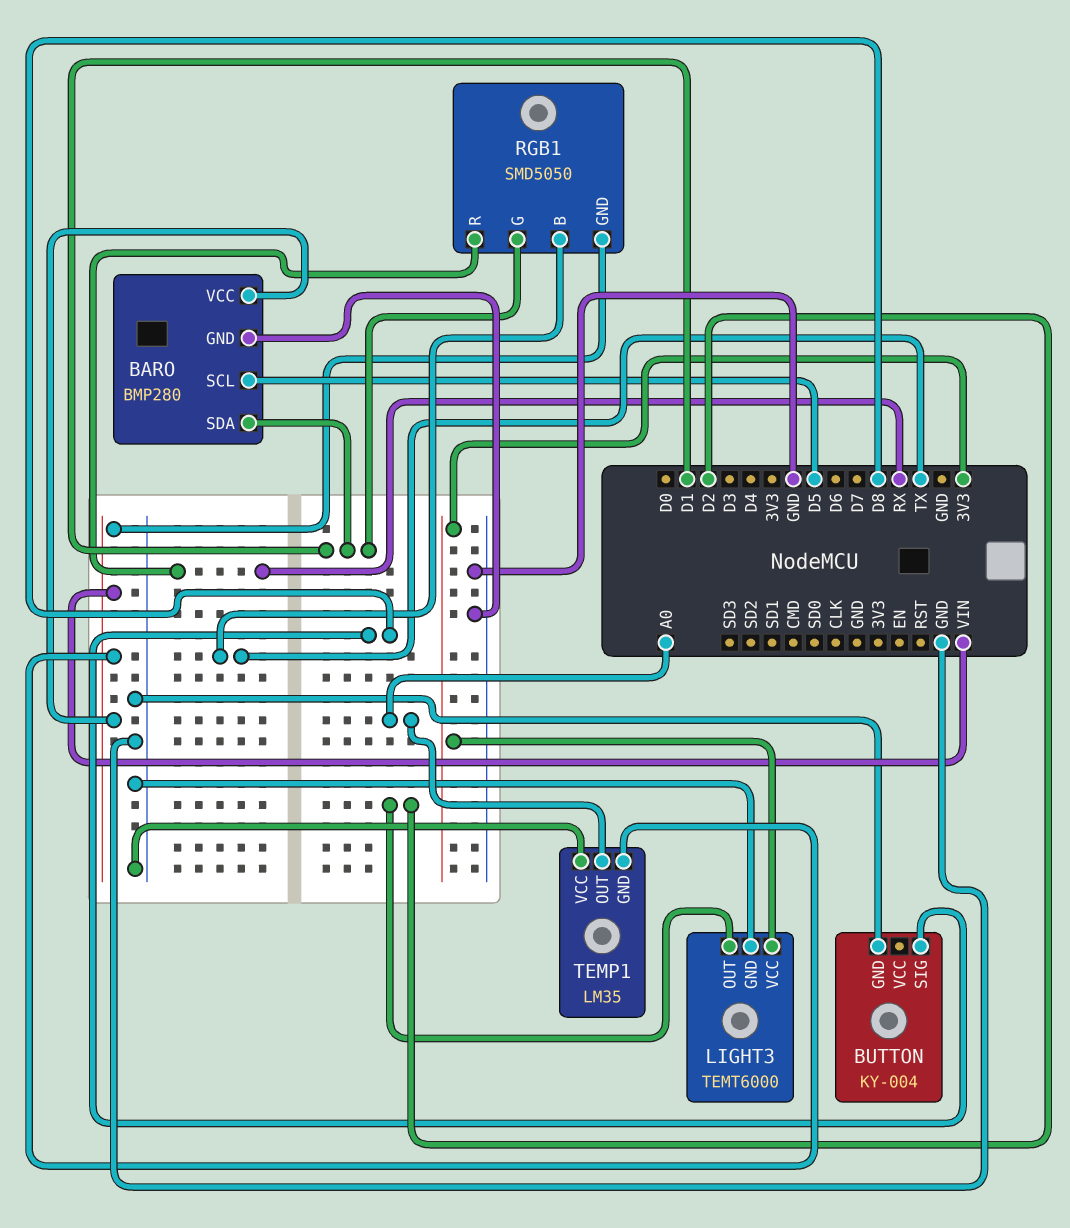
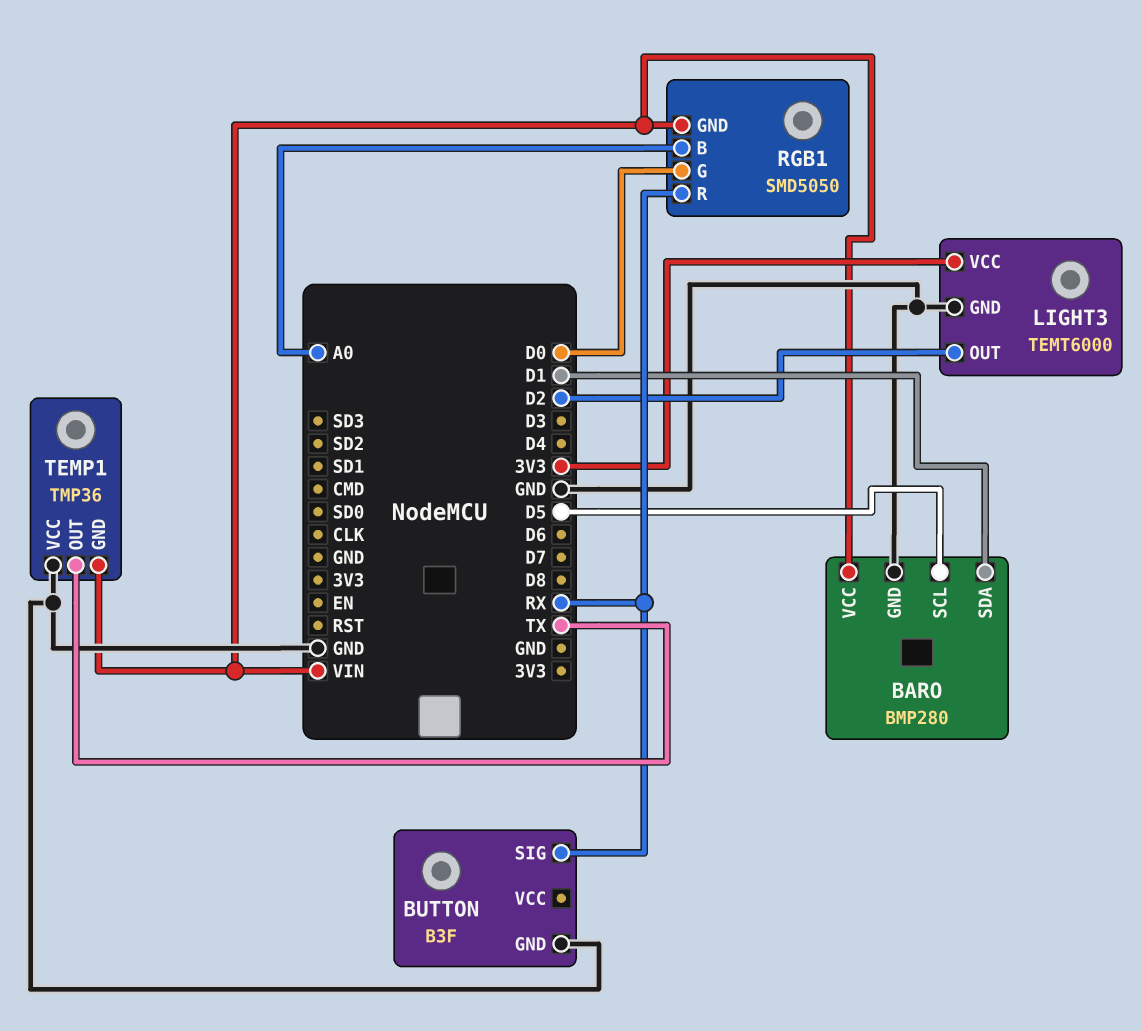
BUTTON: KY-004 -> B3F
BUTTON pin SIG: D8 -> RX
RGB1 pin B: TX -> A0
RGB1 pin G: D1 -> D0
TEMP1: LM35 -> TMP36
TEMP1 pin OUT: A0 -> TX

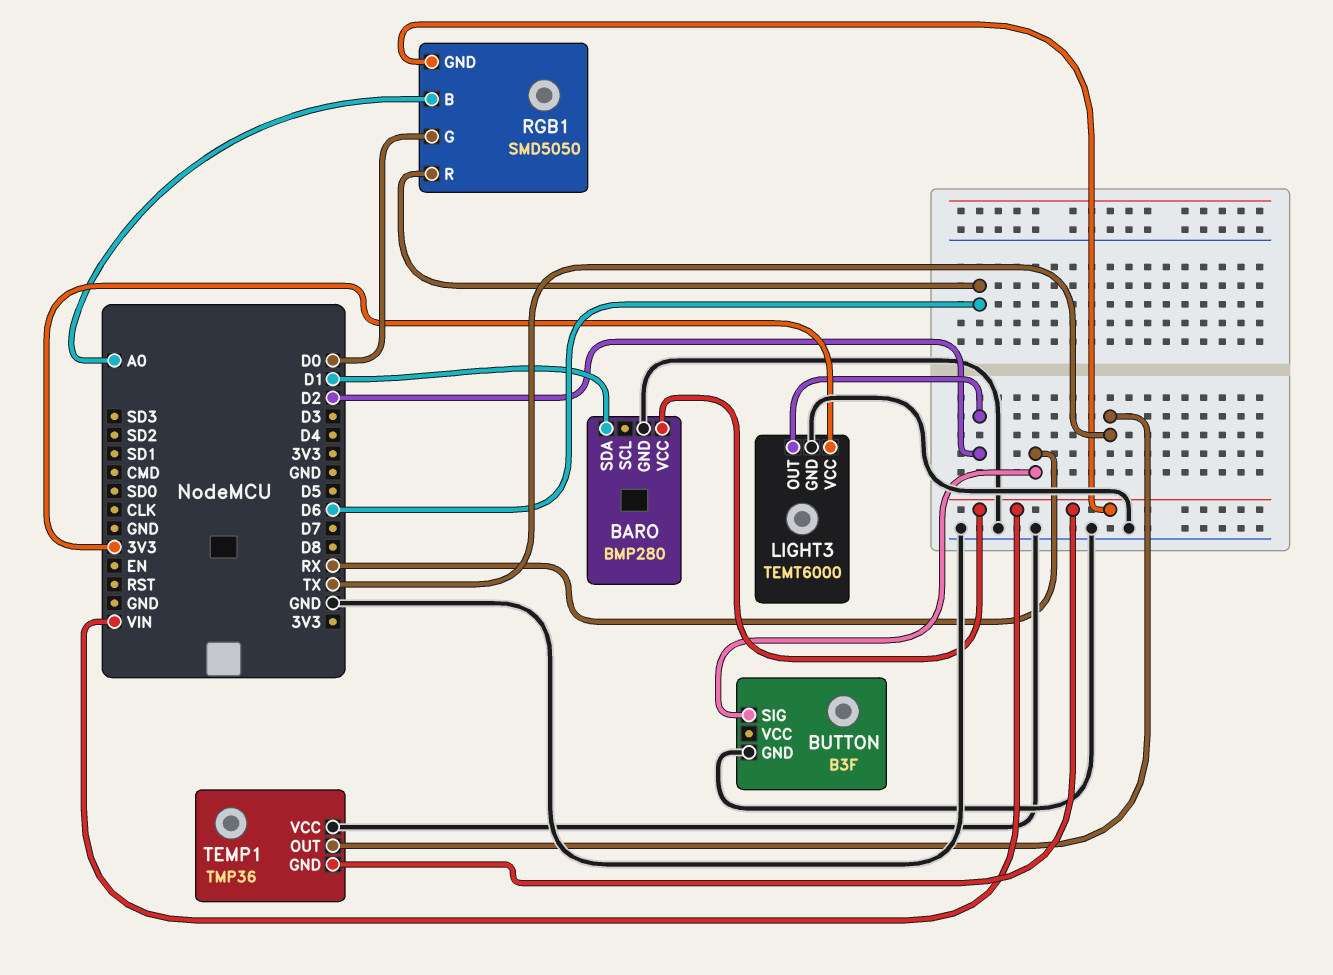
BARO pin SCL: D5 -> none
RGB1 pin R: RX -> D6

